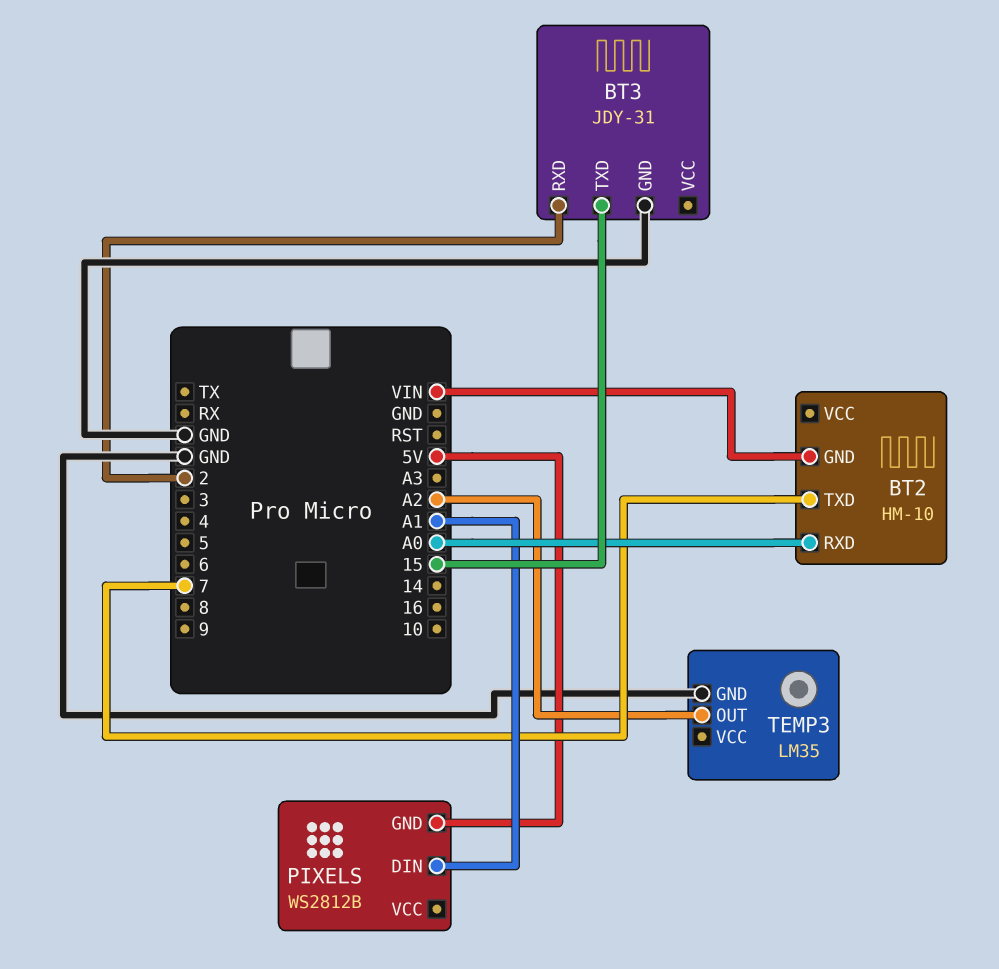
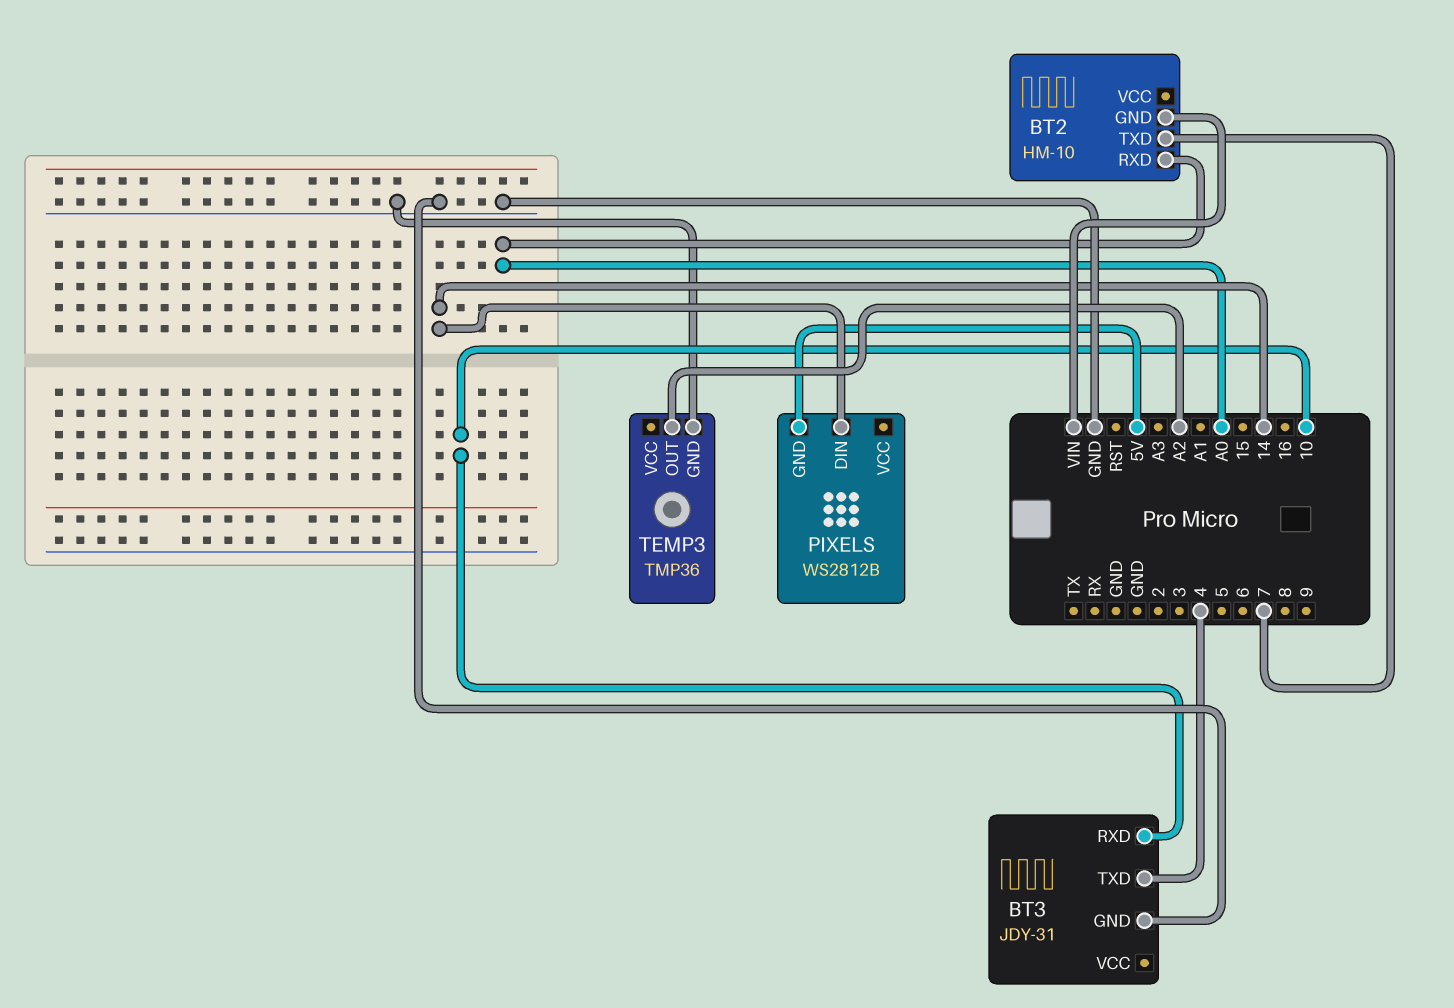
BT3 pin RXD: 2 -> 10
BT3 pin TXD: 15 -> 4
PIXELS pin DIN: A1 -> 14
TEMP3: LM35 -> TMP36

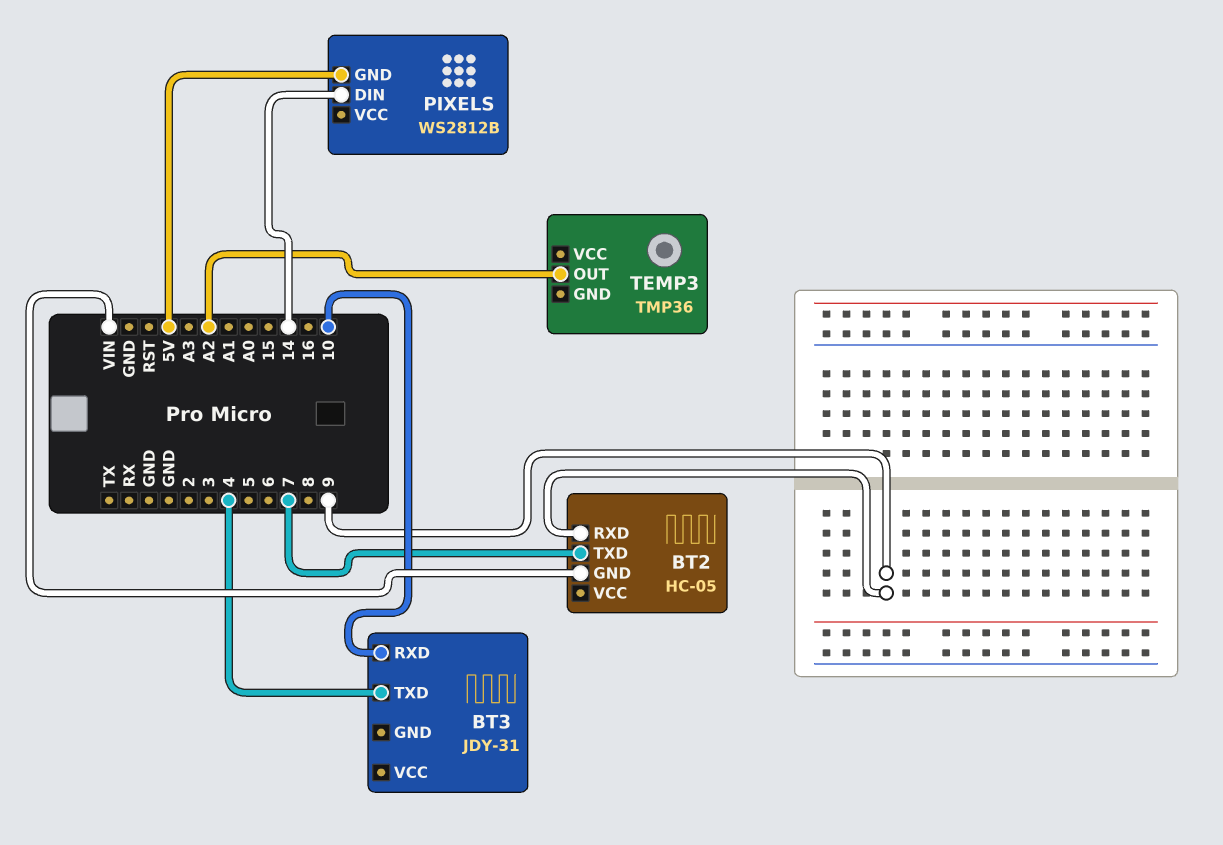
BT2: HM-10 -> HC-05
BT2 pin RXD: A0 -> 9
BT3 pin GND: GND -> none
TEMP3 pin GND: GND -> none

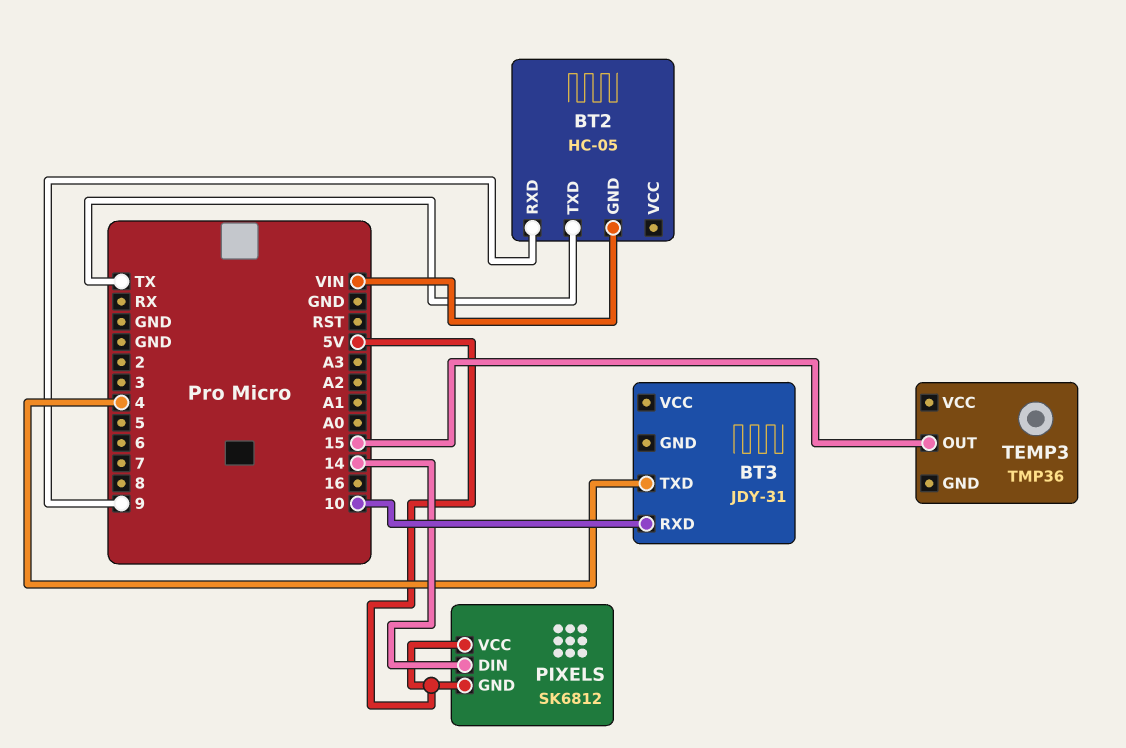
BT2 pin TXD: 7 -> TX
PIXELS: WS2812B -> SK6812
PIXELS pin VCC: none -> 5V
TEMP3 pin OUT: A2 -> 15

